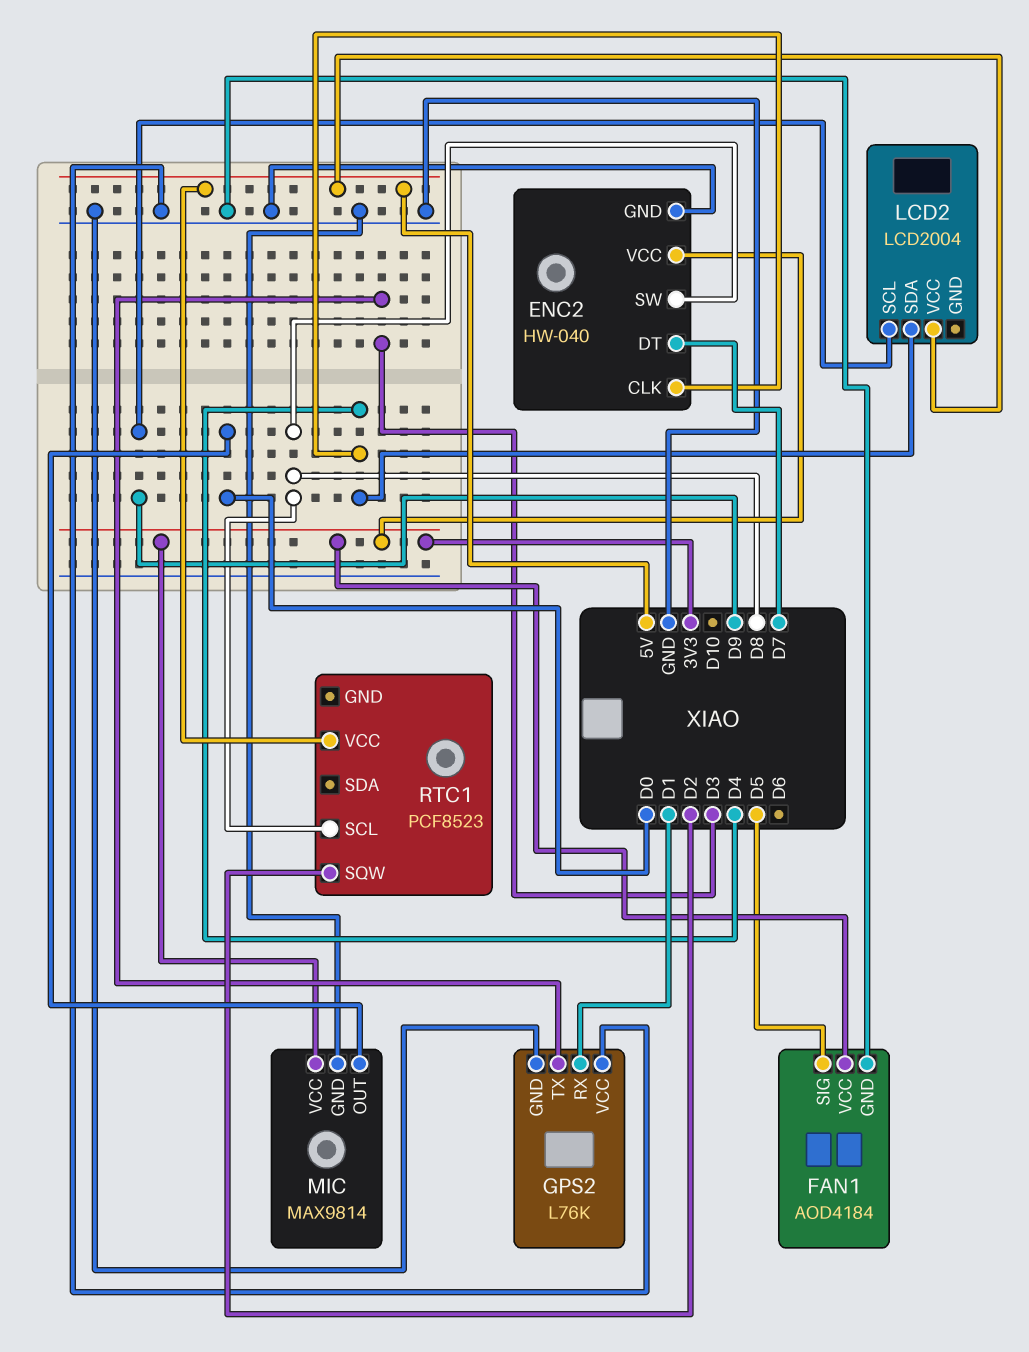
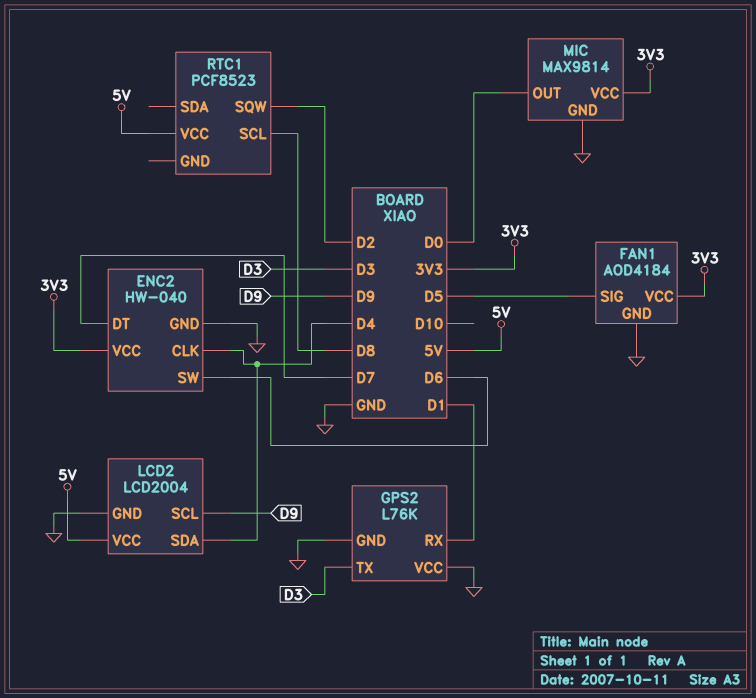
ENC2 pin SW: D8 -> D6
LCD2 pin GND: none -> GND

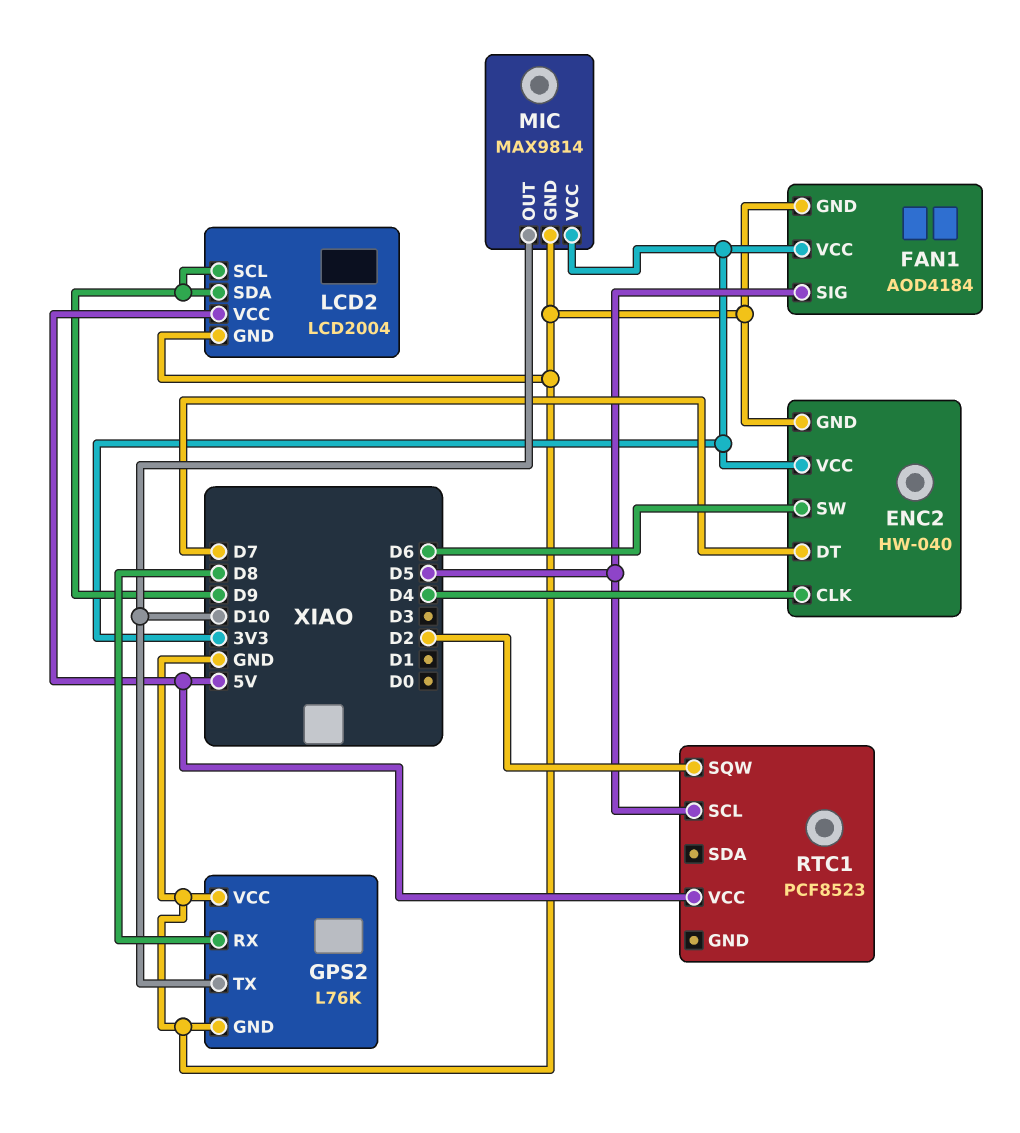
GPS2 pin RX: D1 -> D8
GPS2 pin TX: D3 -> D10
LCD2 pin SDA: D4 -> D9
MIC pin OUT: D0 -> D10
RTC1 pin SCL: D8 -> D5

